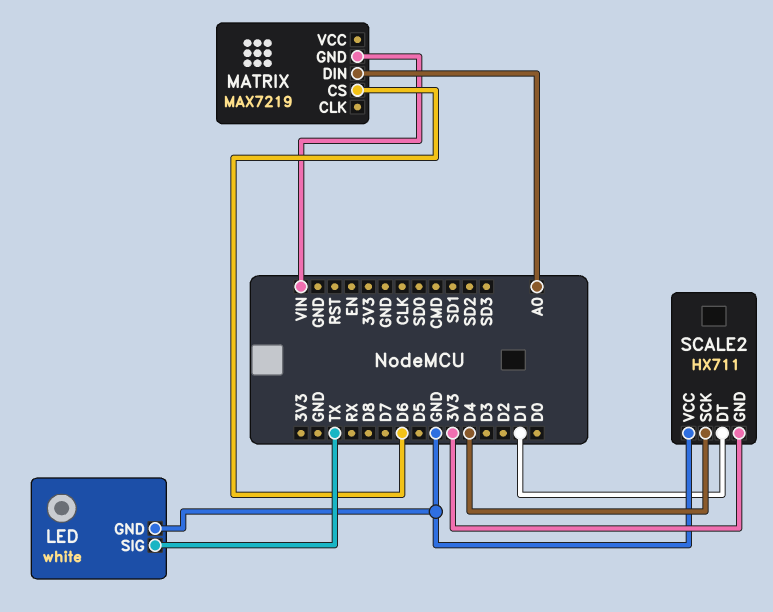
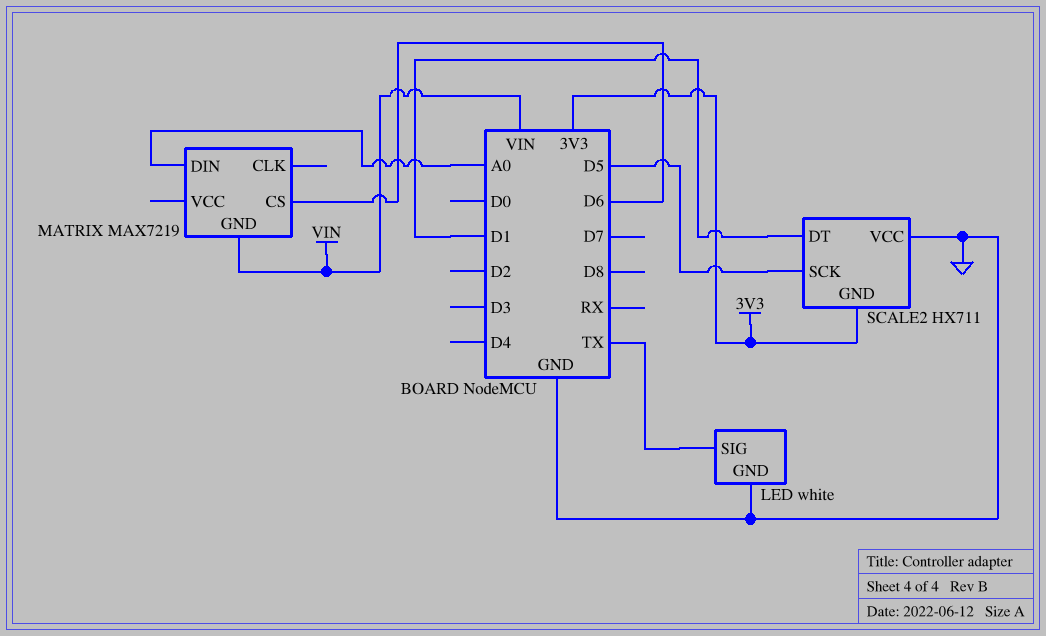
SCALE2 pin SCK: D4 -> D5

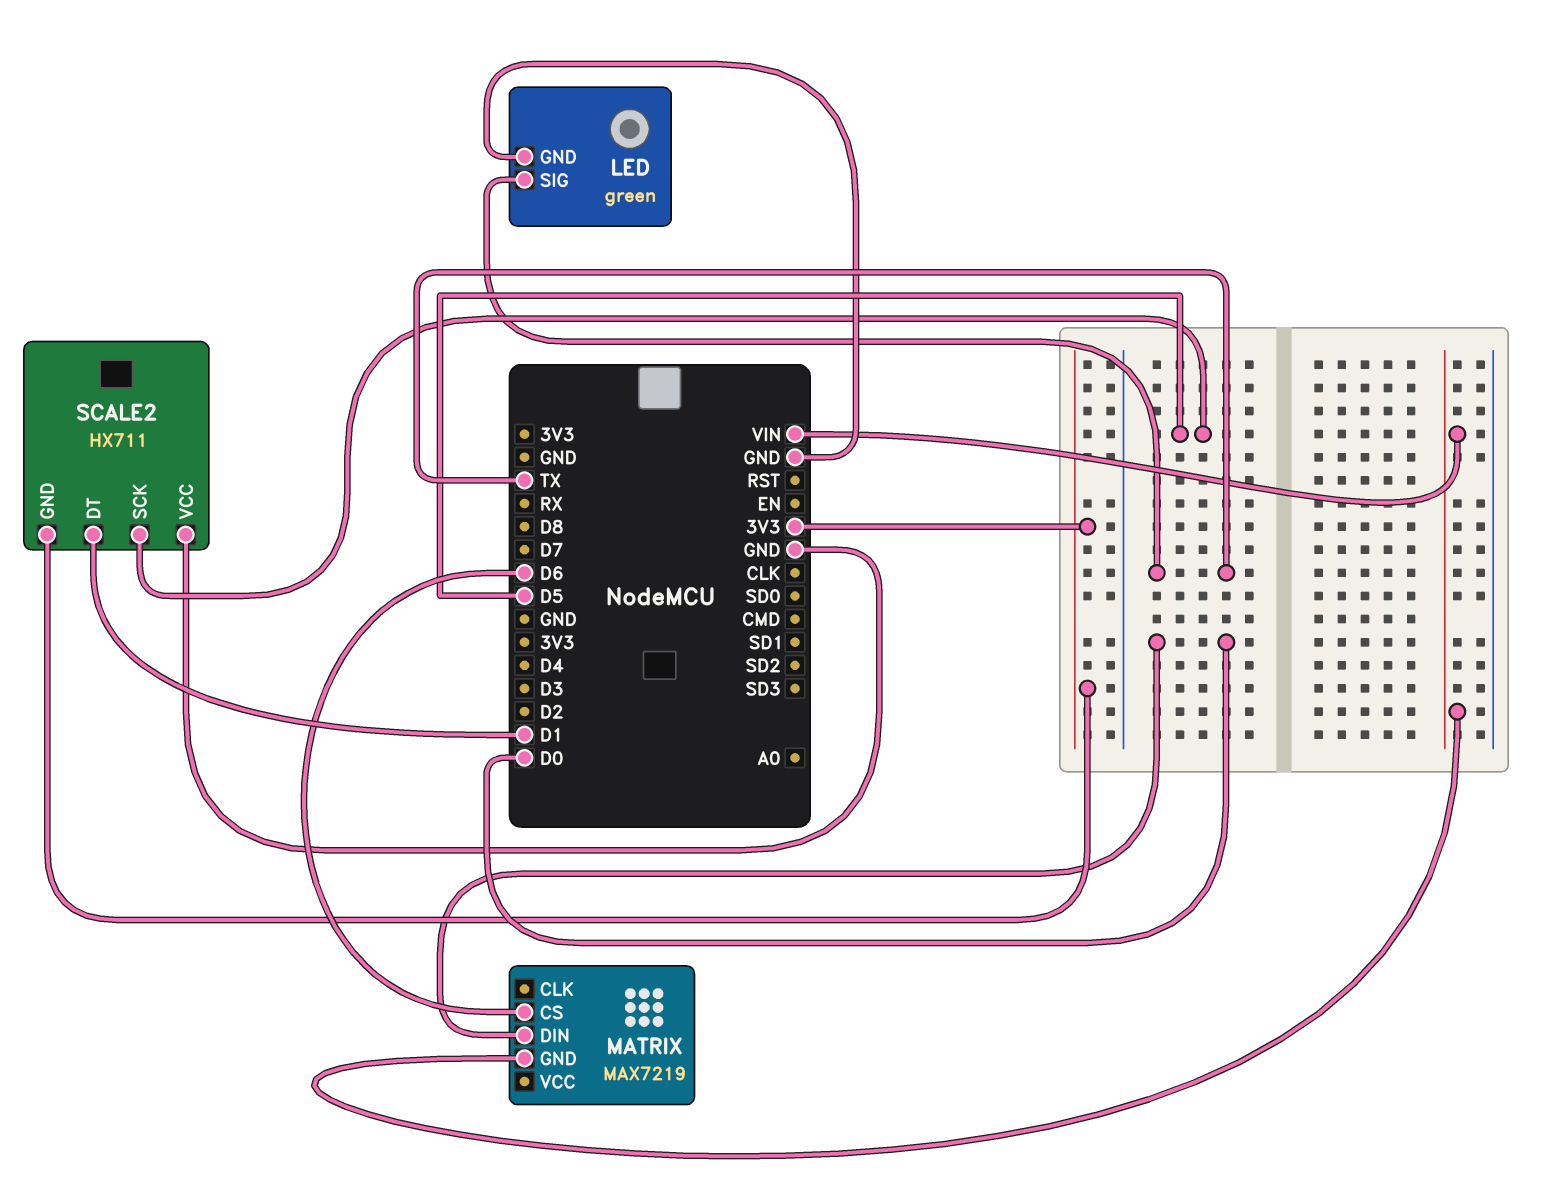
LED: white -> green
MATRIX pin DIN: A0 -> D0

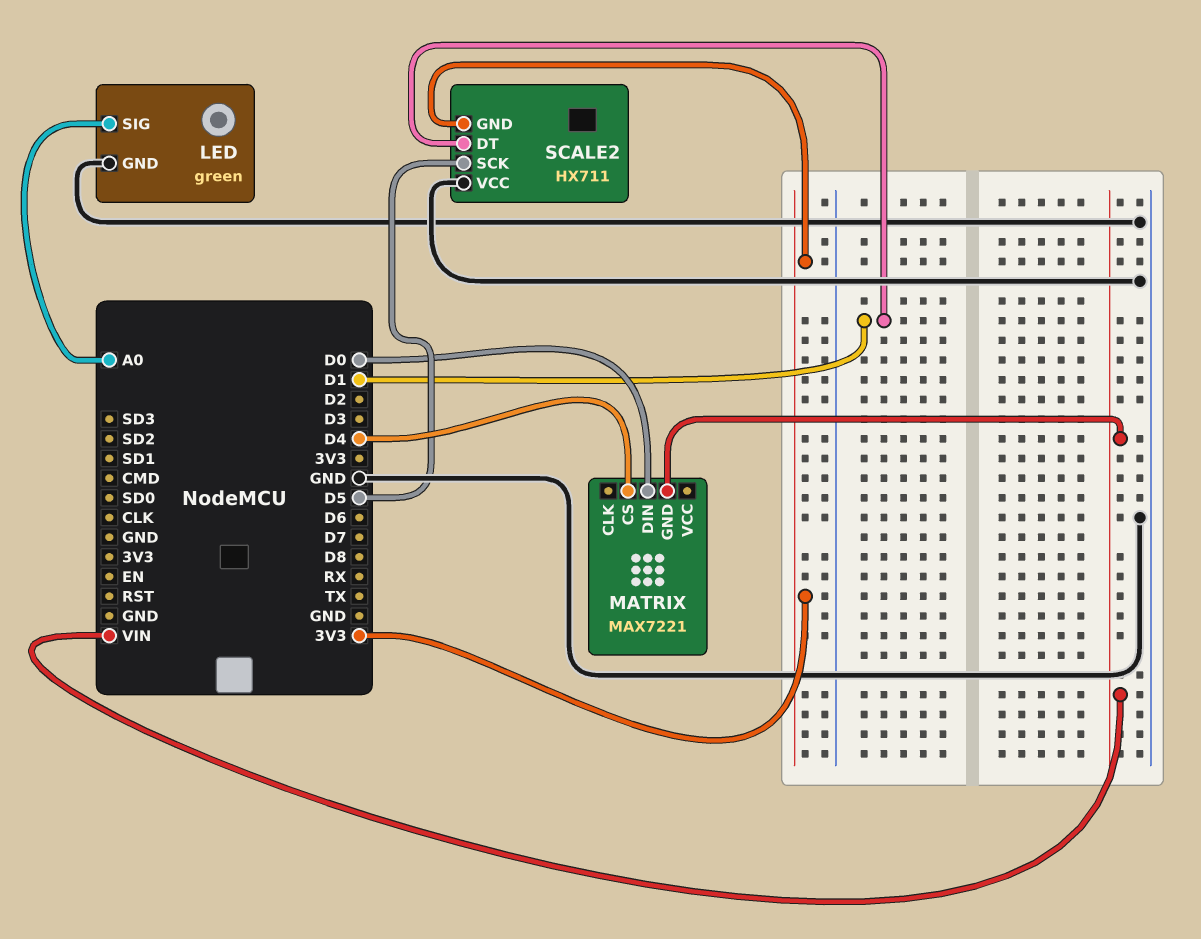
LED pin SIG: TX -> A0
MATRIX: MAX7219 -> MAX7221
MATRIX pin CS: D6 -> D4

